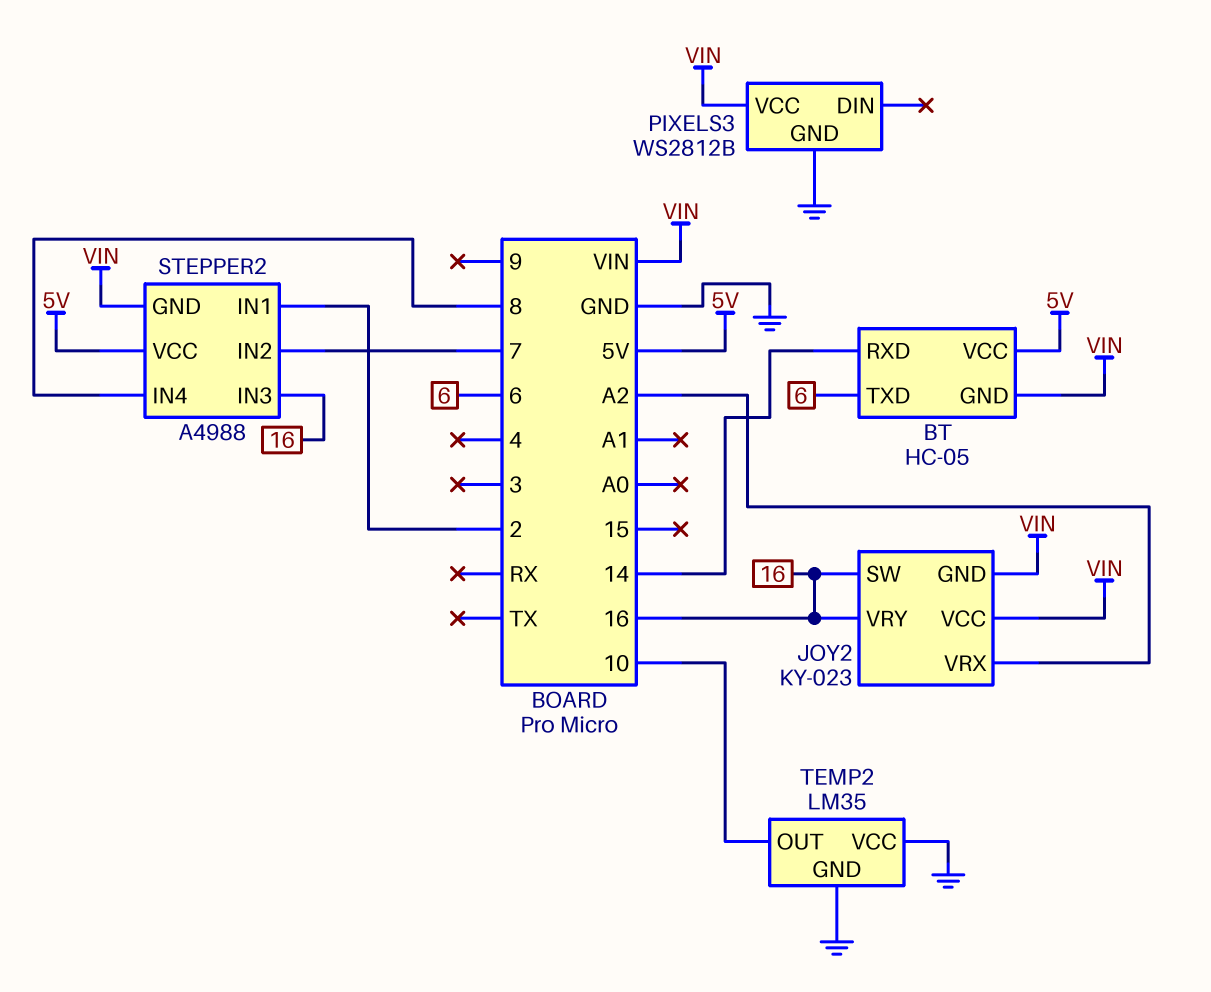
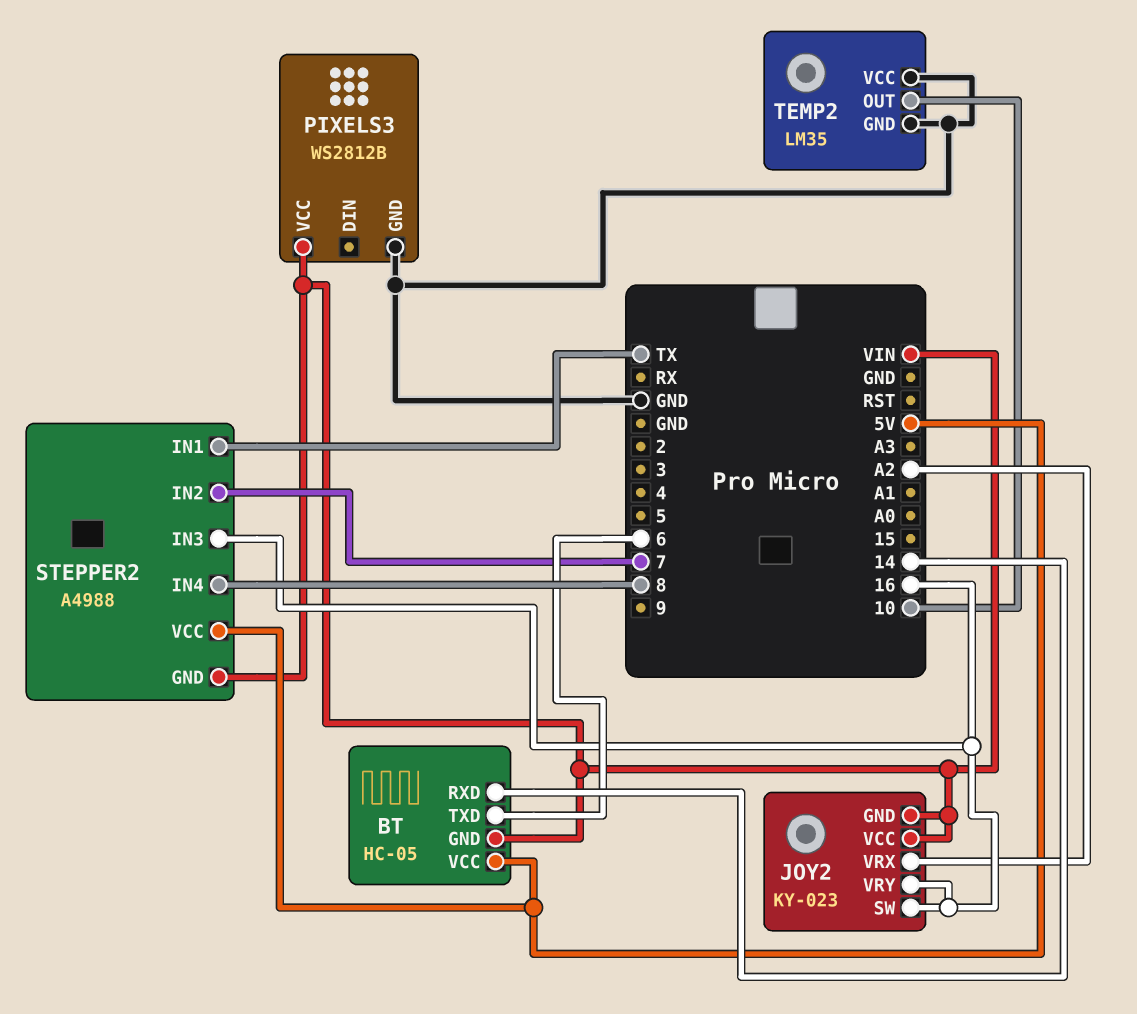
STEPPER2 pin IN1: 2 -> TX

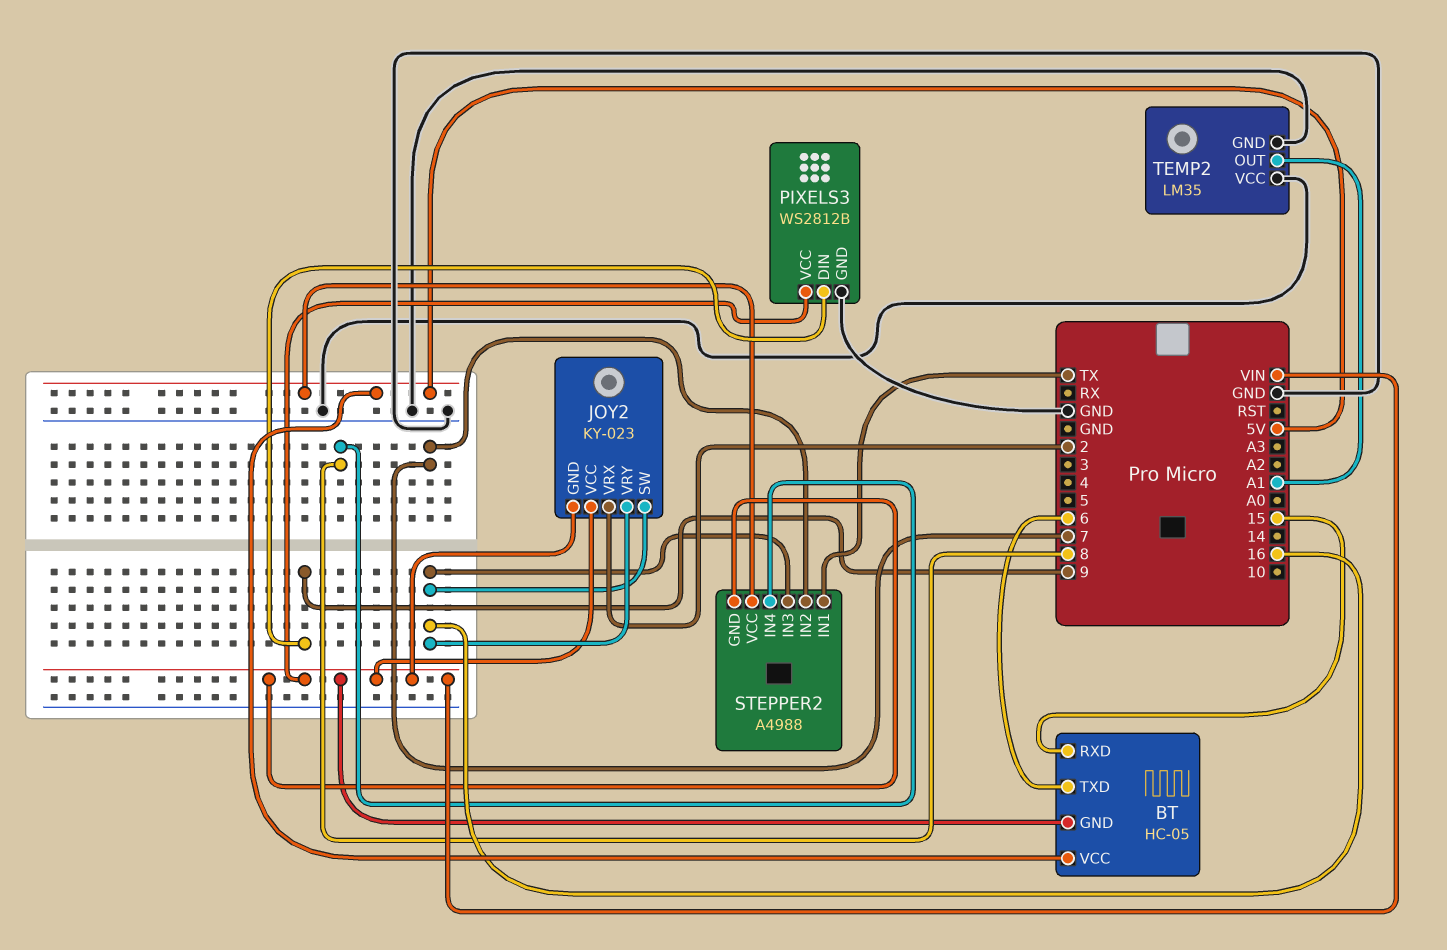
BT pin RXD: 14 -> 15
JOY2 pin VRX: A2 -> 2
PIXELS3 pin DIN: none -> 9
TEMP2 pin OUT: 10 -> A1

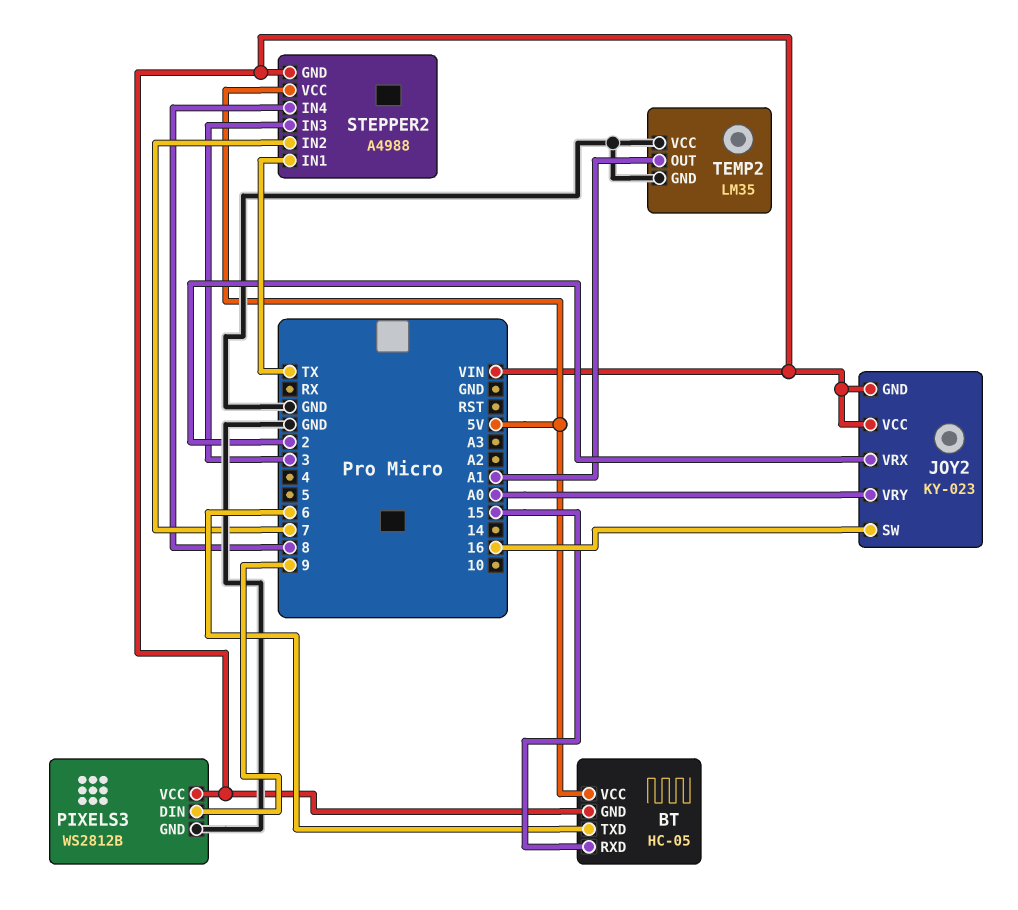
JOY2 pin VRY: 16 -> A0
STEPPER2 pin IN3: 16 -> 3

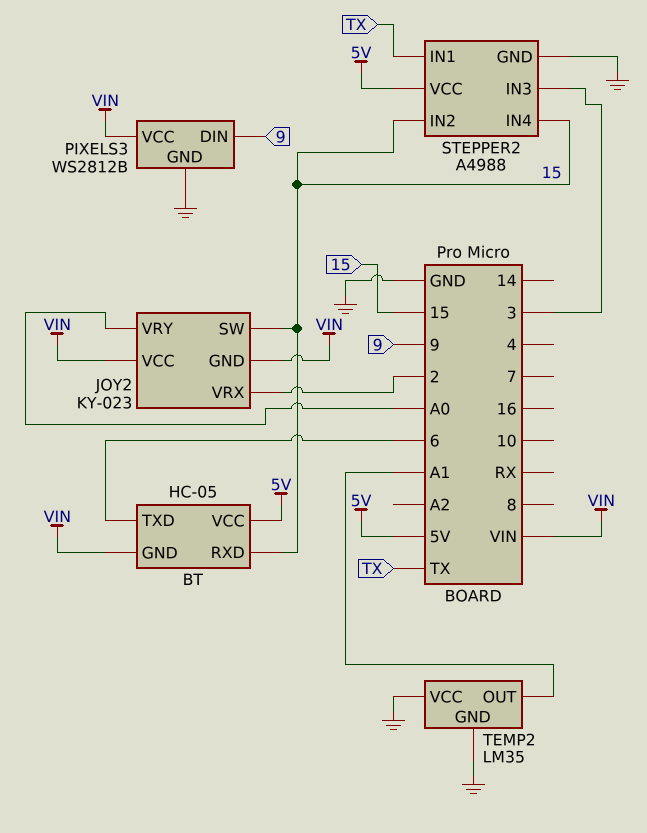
JOY2 pin SW: 16 -> 15
STEPPER2 pin GND: VIN -> GND
STEPPER2 pin IN2: 7 -> 15
STEPPER2 pin IN4: 8 -> 15

